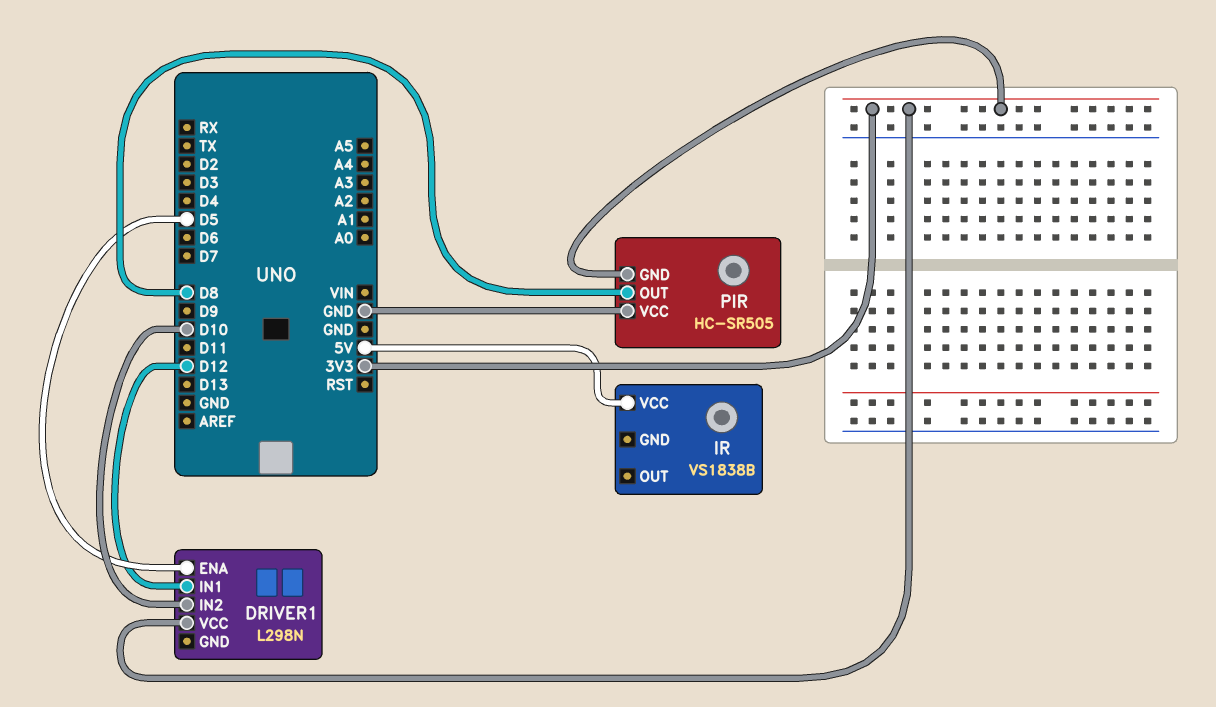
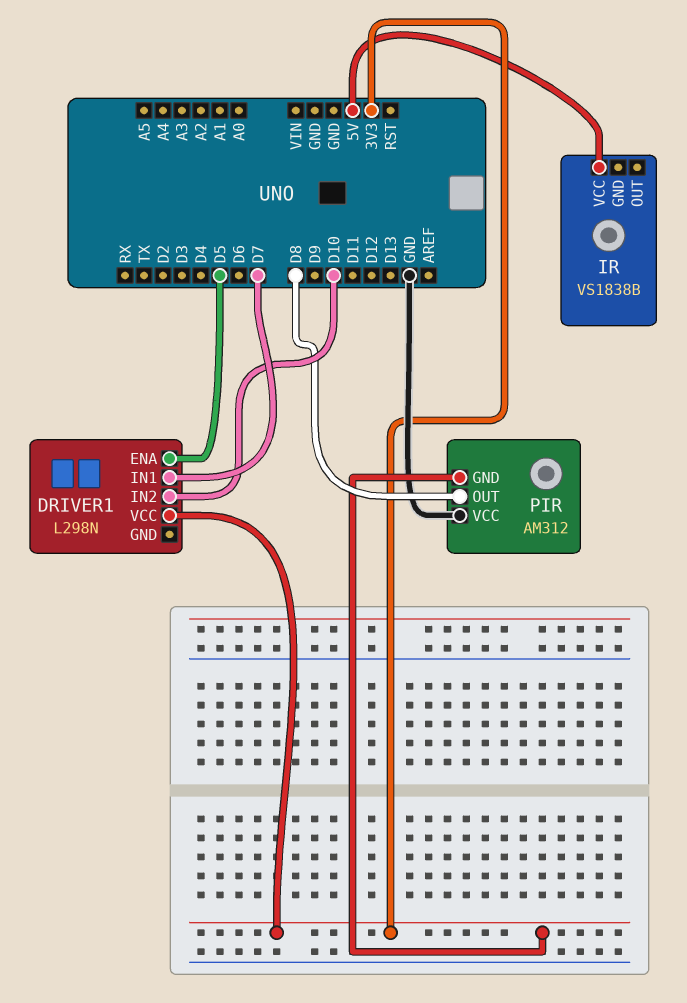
DRIVER1 pin IN1: D12 -> D7
PIR: HC-SR505 -> AM312

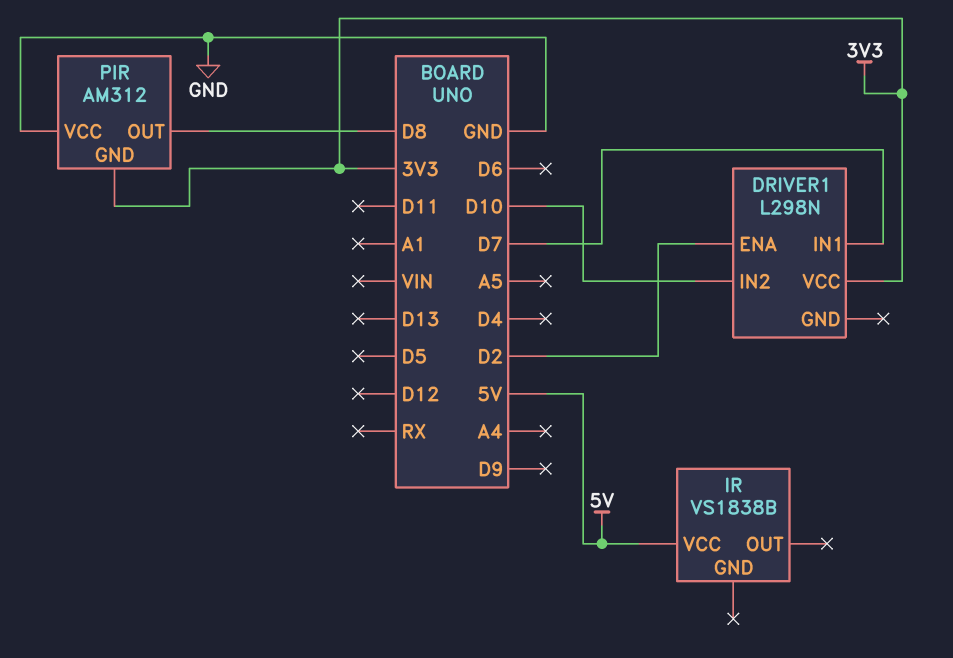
DRIVER1 pin ENA: D5 -> D2

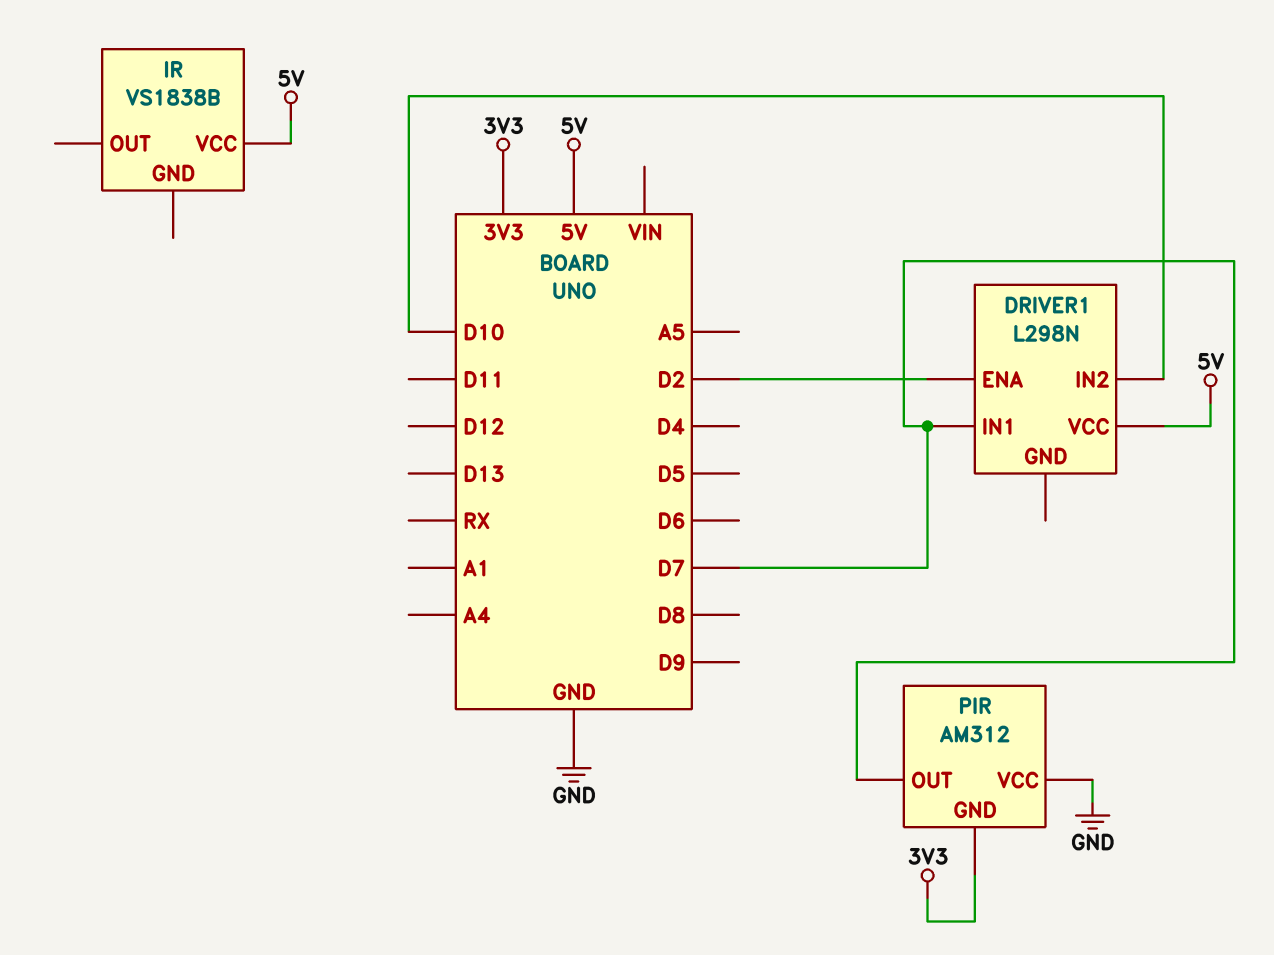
DRIVER1 pin VCC: 3V3 -> 5V
PIR pin OUT: D8 -> D7

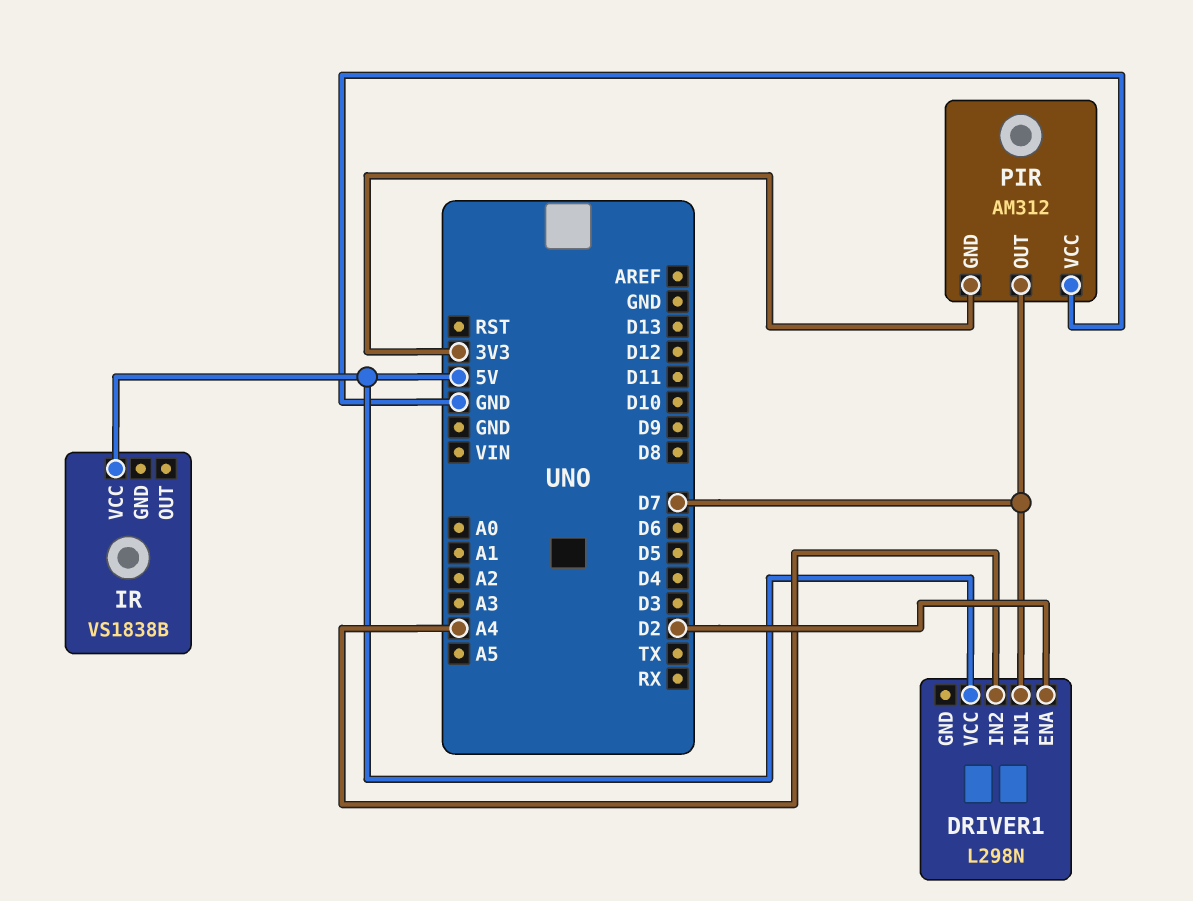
DRIVER1 pin IN2: D10 -> A4

